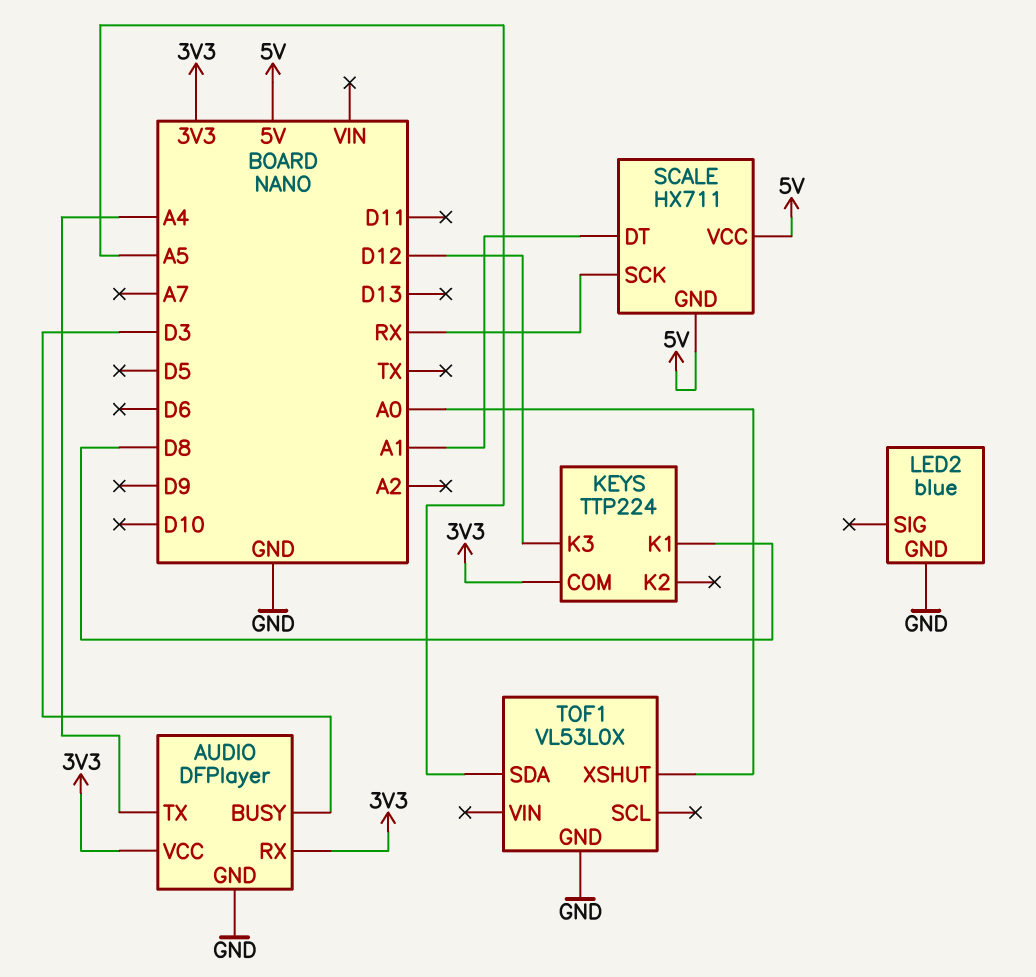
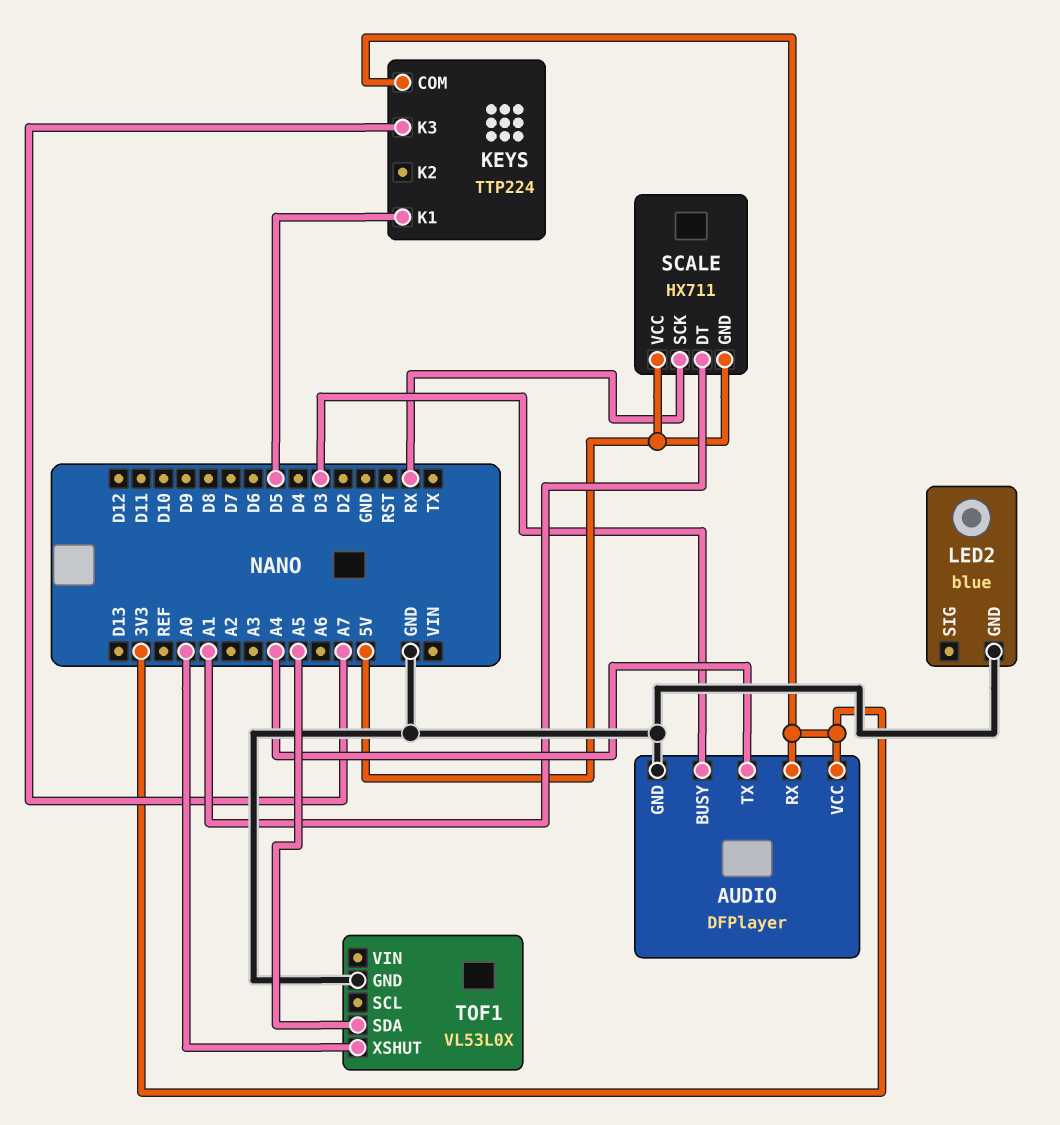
KEYS pin K1: D8 -> D5
KEYS pin K3: D12 -> A7

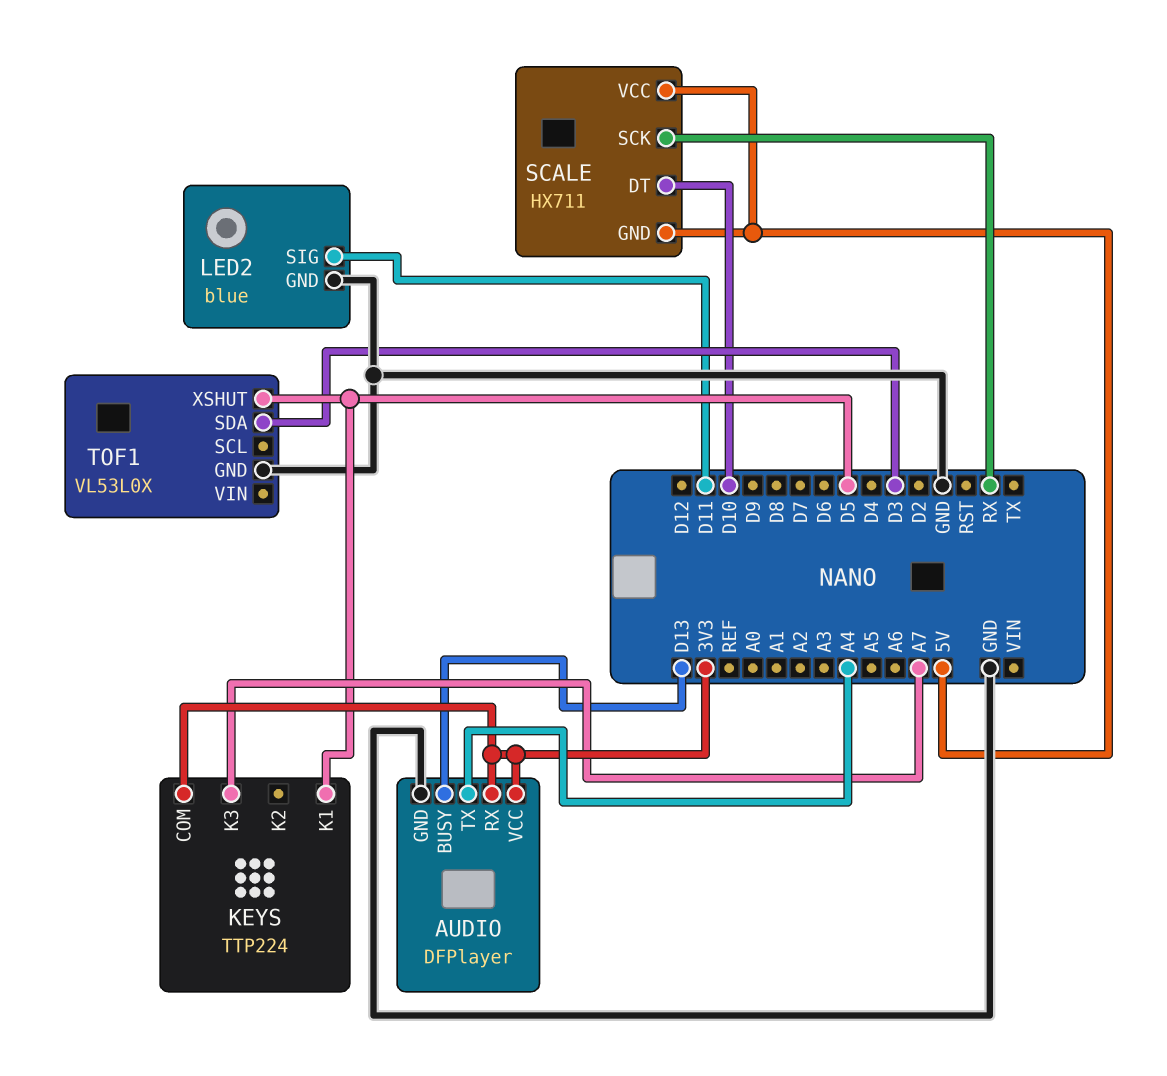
AUDIO pin BUSY: D3 -> D13
LED2 pin SIG: none -> D11
SCALE pin DT: A1 -> D10
TOF1 pin SDA: A5 -> D3
TOF1 pin XSHUT: A0 -> D5

